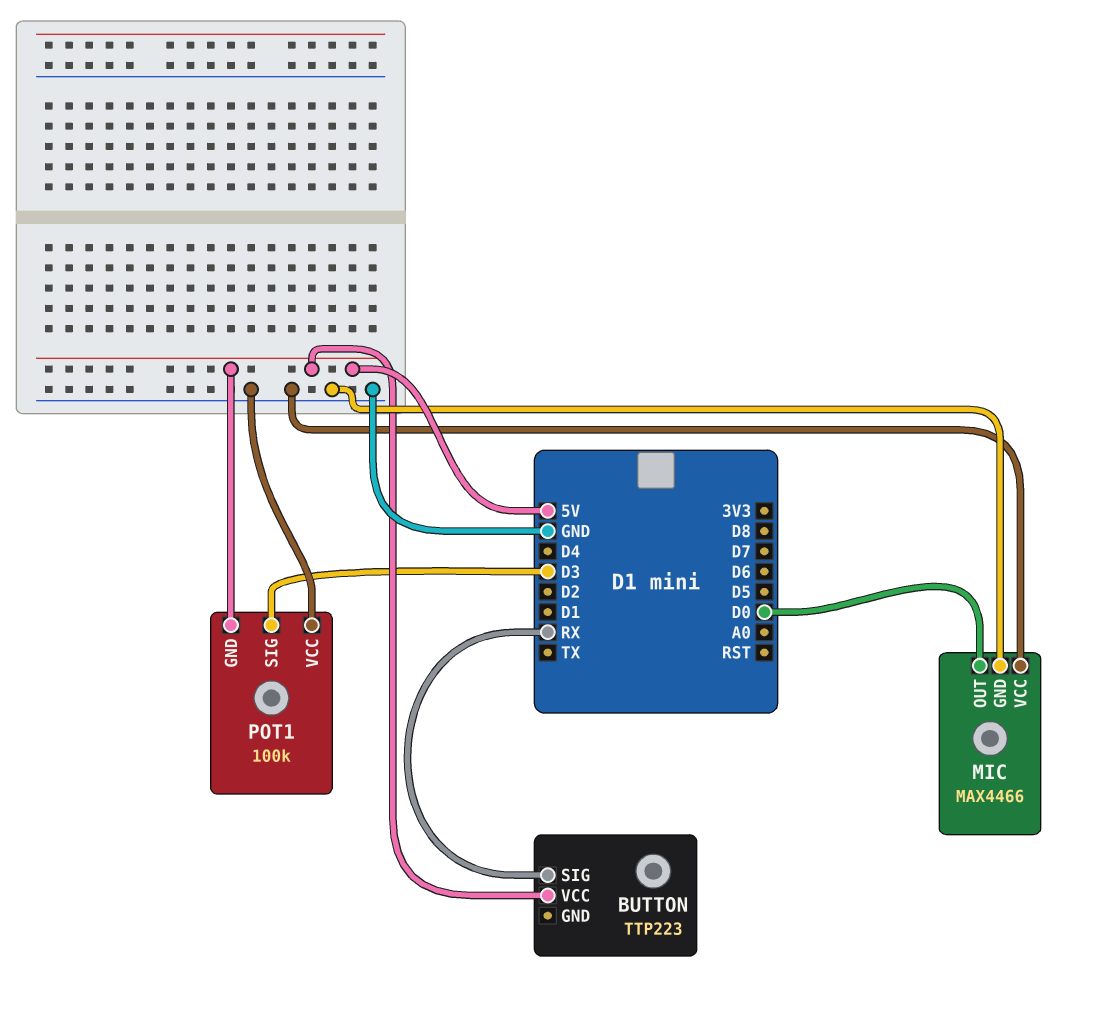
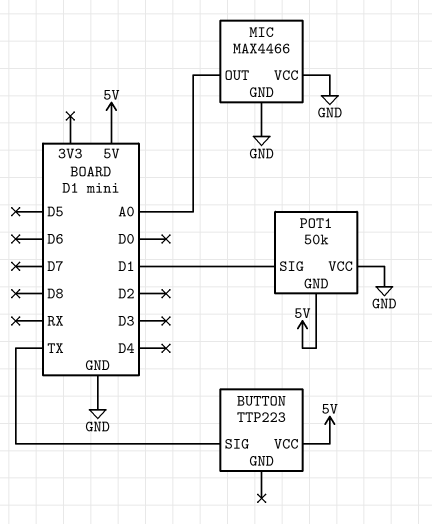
BUTTON pin SIG: RX -> TX
MIC pin OUT: D0 -> A0
POT1: 100k -> 50k
POT1 pin SIG: D3 -> D1

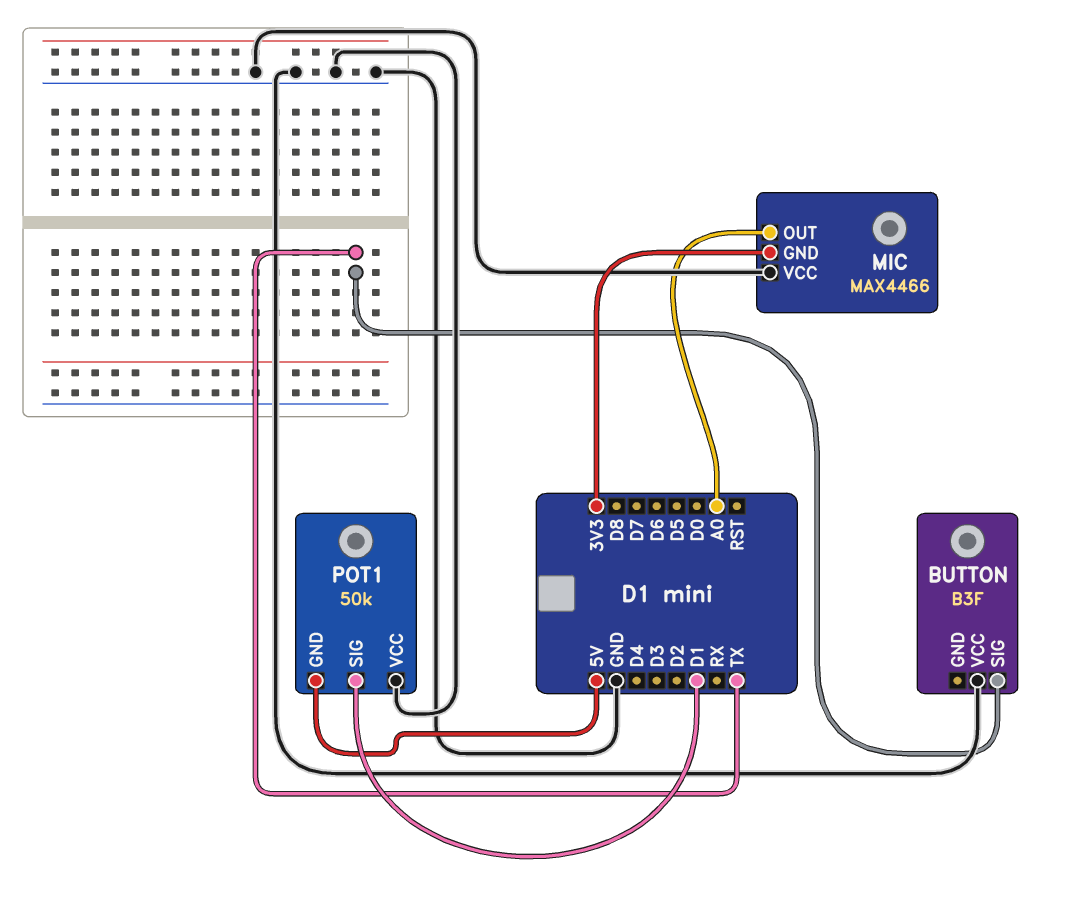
BUTTON: TTP223 -> B3F
BUTTON pin VCC: 5V -> GND
MIC pin GND: GND -> 3V3

